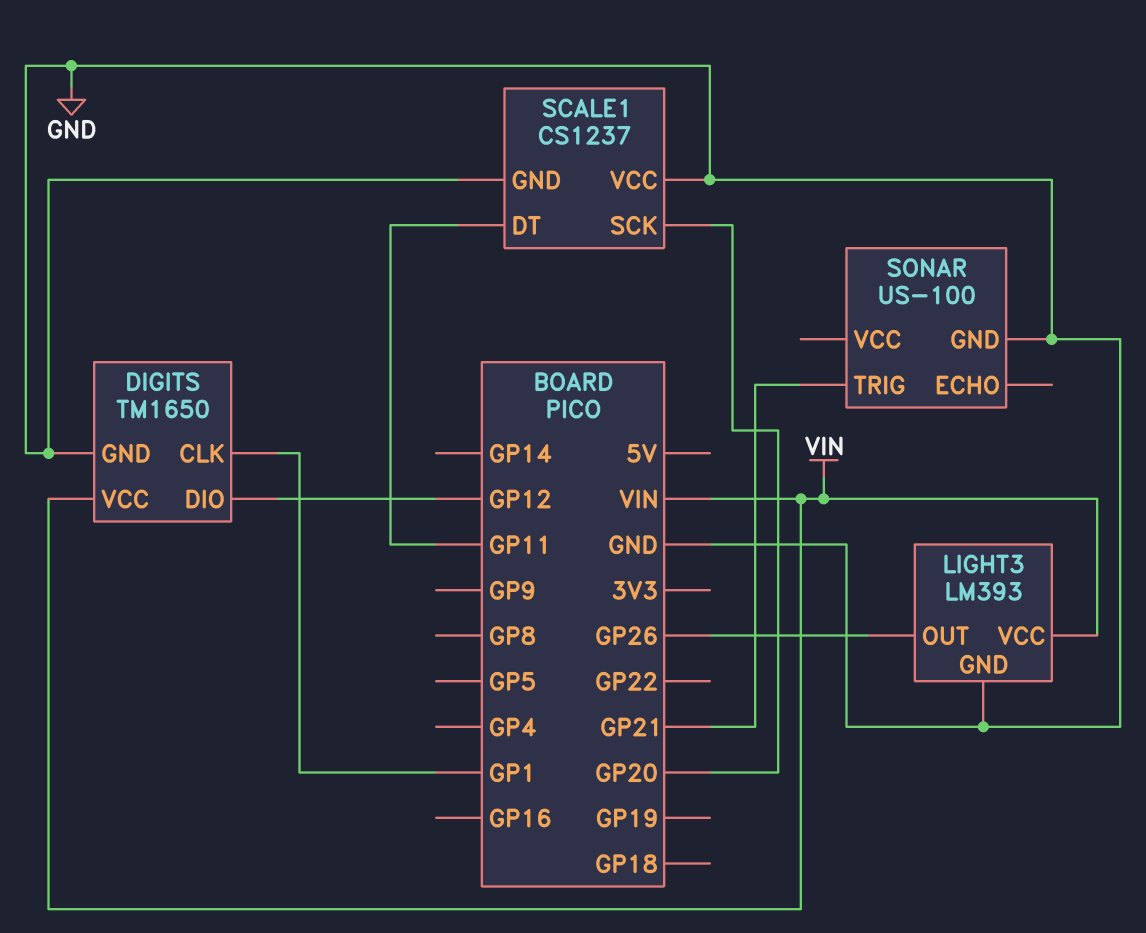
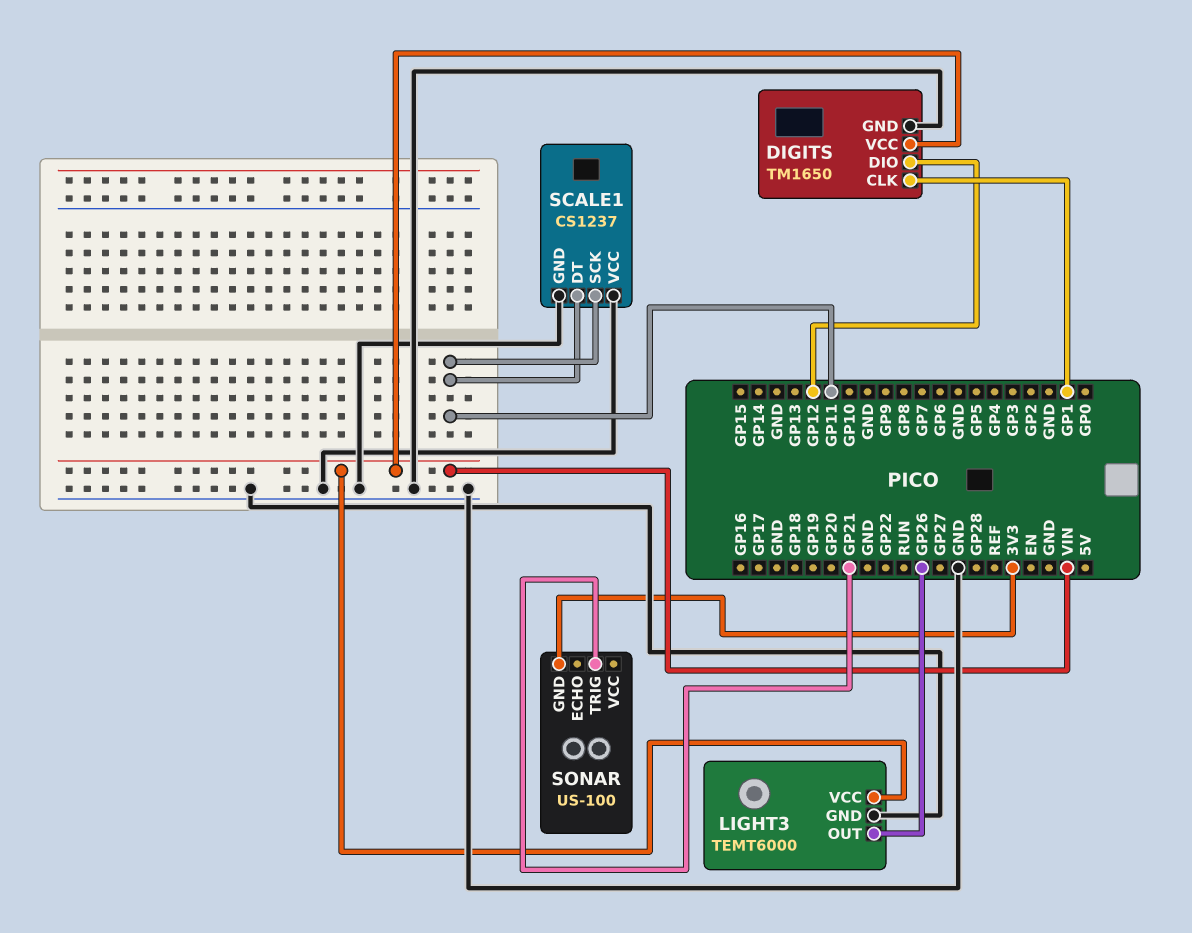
LIGHT3: LM393 -> TEMT6000
SCALE1 pin SCK: GP20 -> GP11
SONAR pin GND: GND -> 3V3

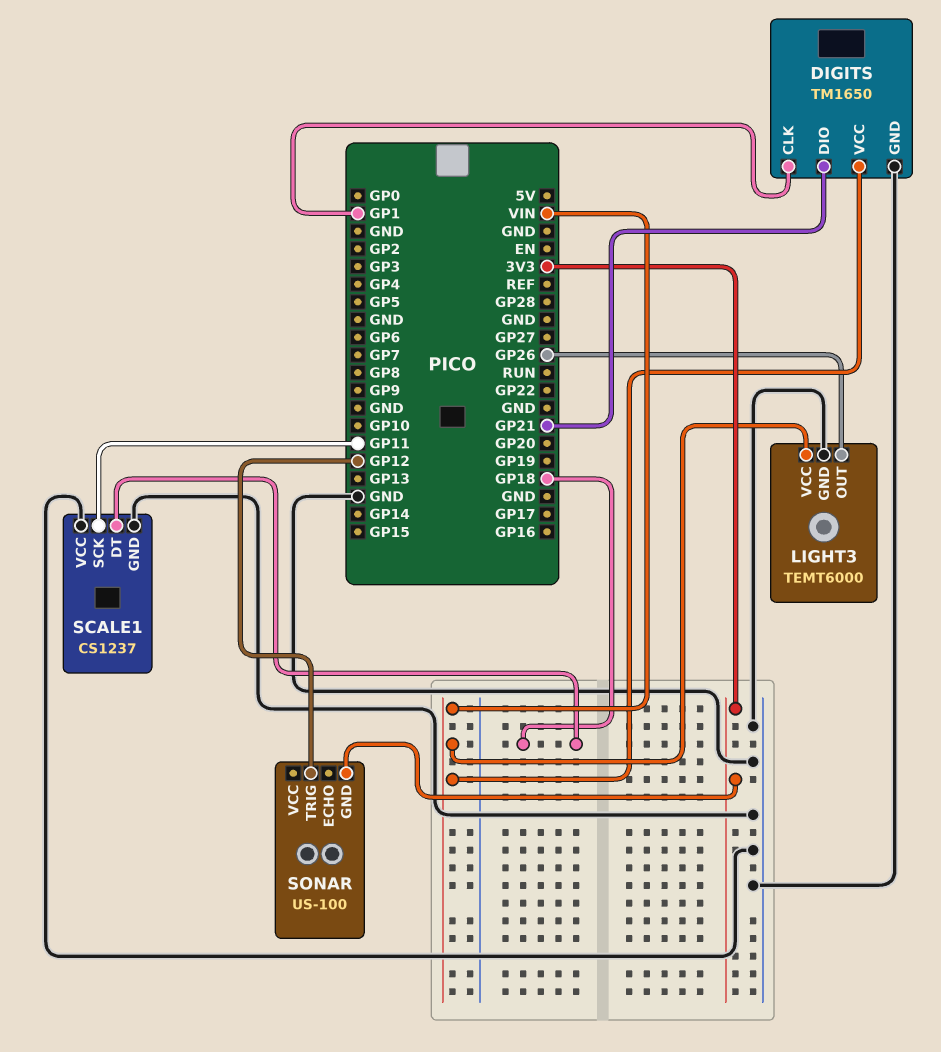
DIGITS pin DIO: GP12 -> GP21
SCALE1 pin DT: GP11 -> GP18
SONAR pin TRIG: GP21 -> GP12

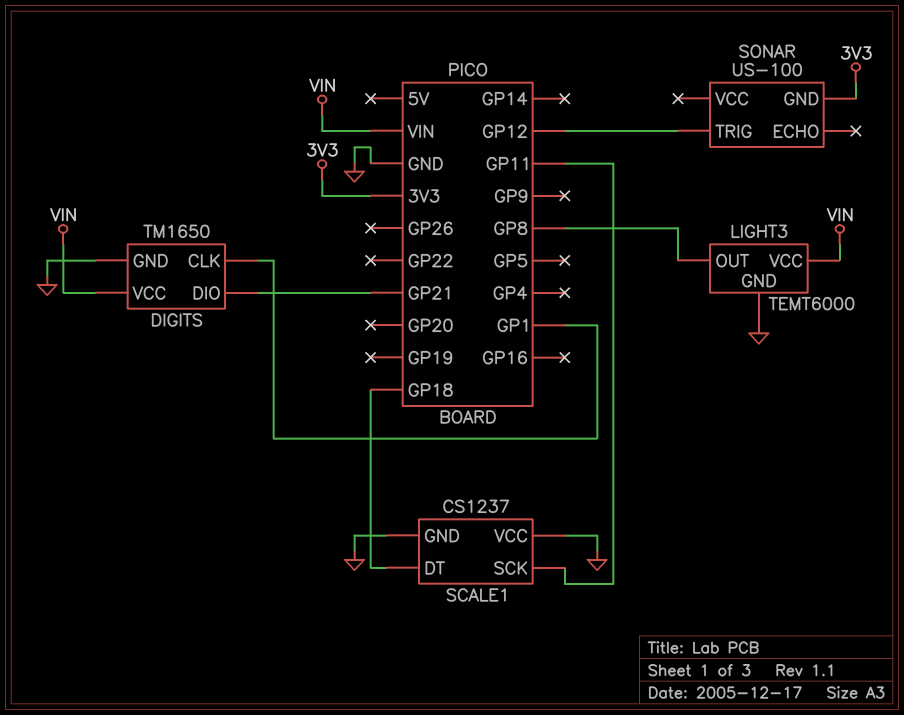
LIGHT3 pin OUT: GP26 -> GP8

